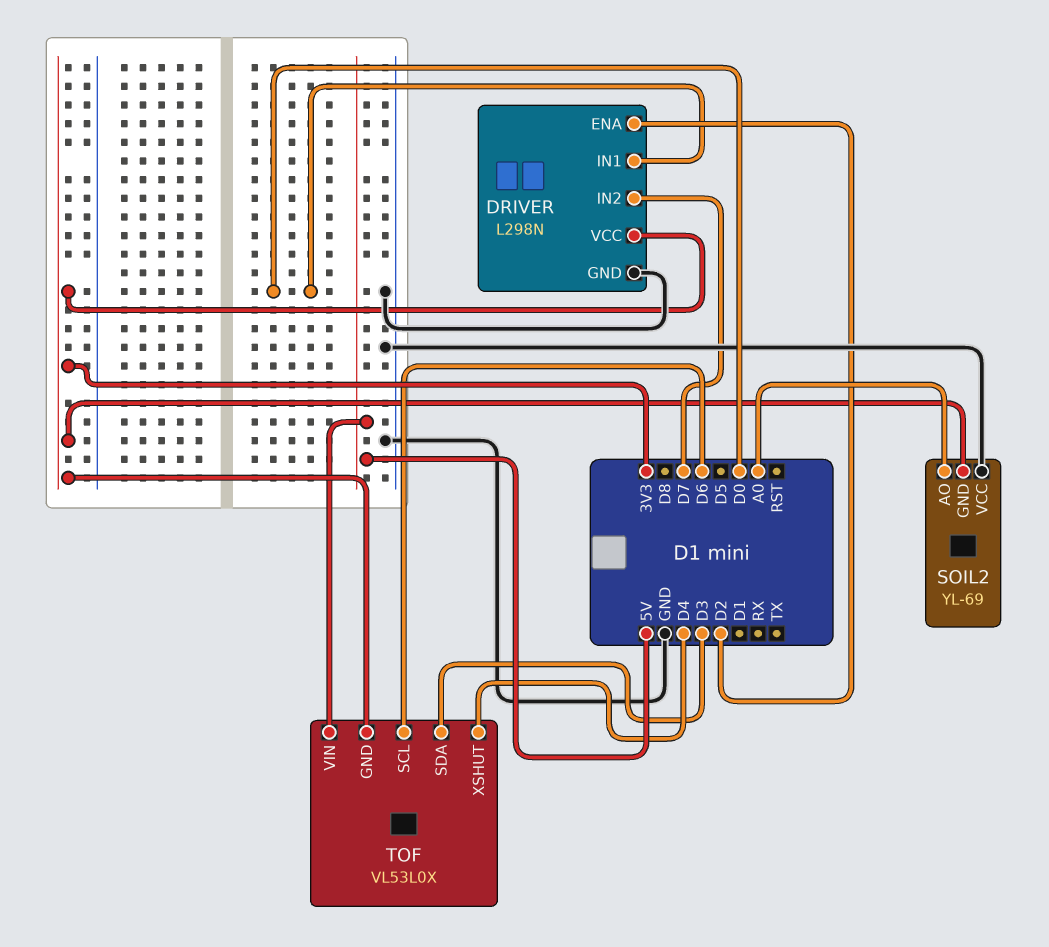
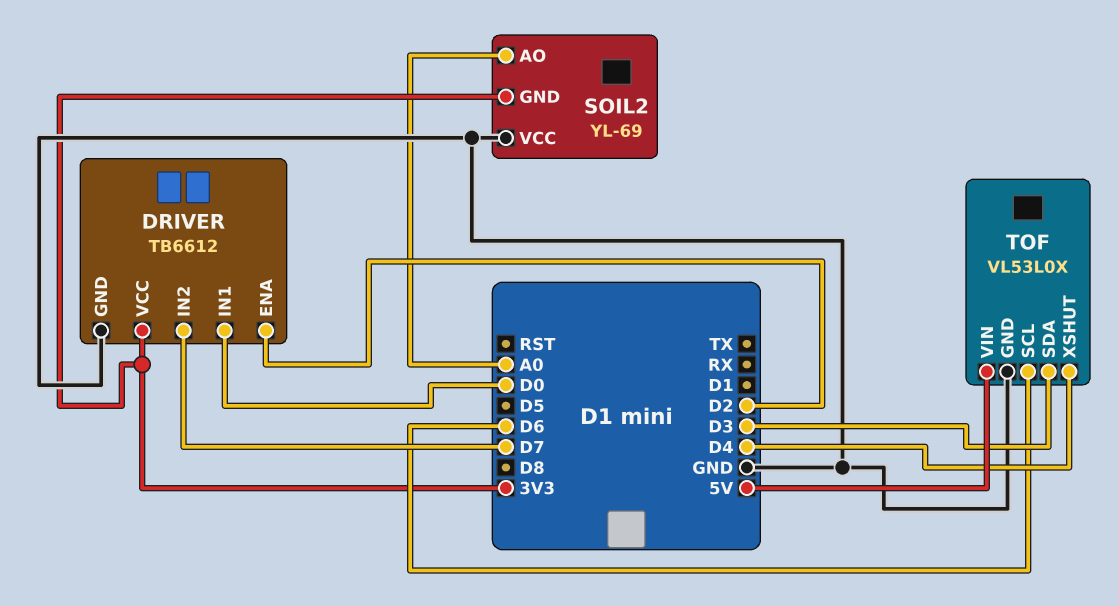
DRIVER: L298N -> TB6612
TOF pin GND: 3V3 -> GND

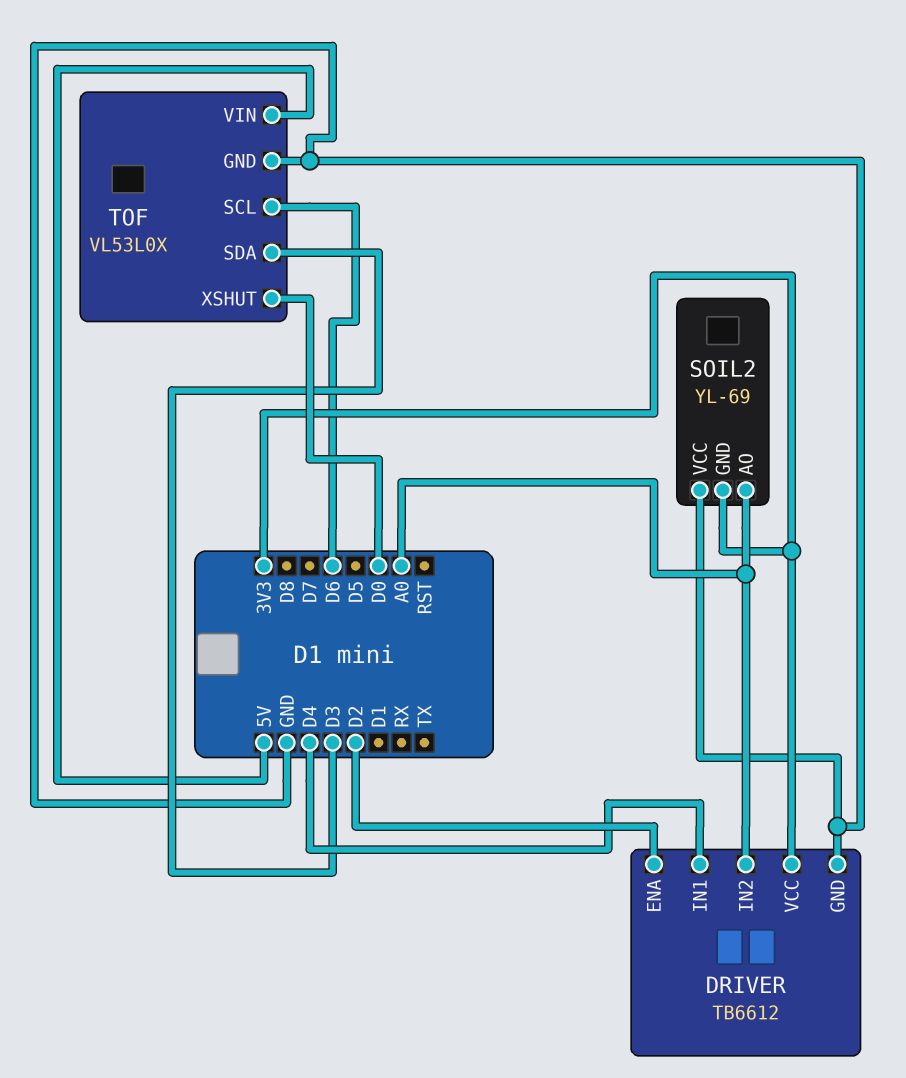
DRIVER pin IN1: D0 -> D4
DRIVER pin IN2: D7 -> A0
TOF pin XSHUT: D4 -> D0

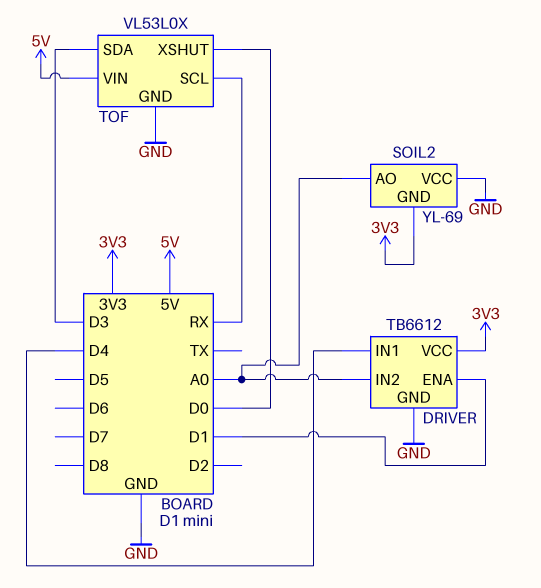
DRIVER pin ENA: D2 -> D1
TOF pin SCL: D6 -> RX

